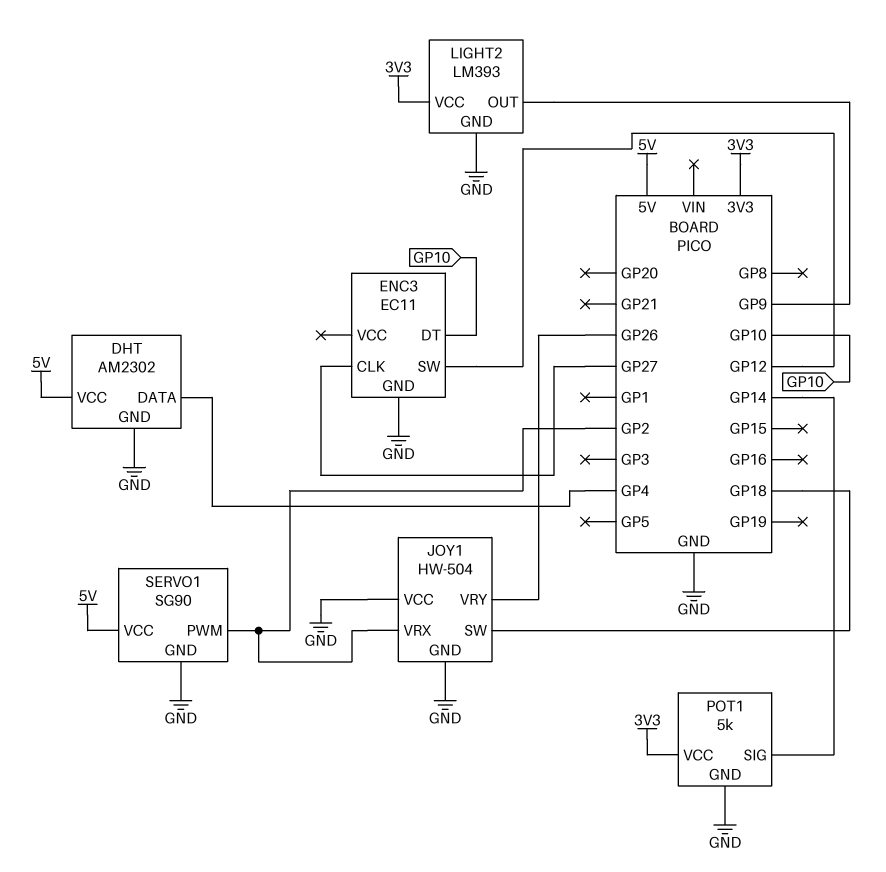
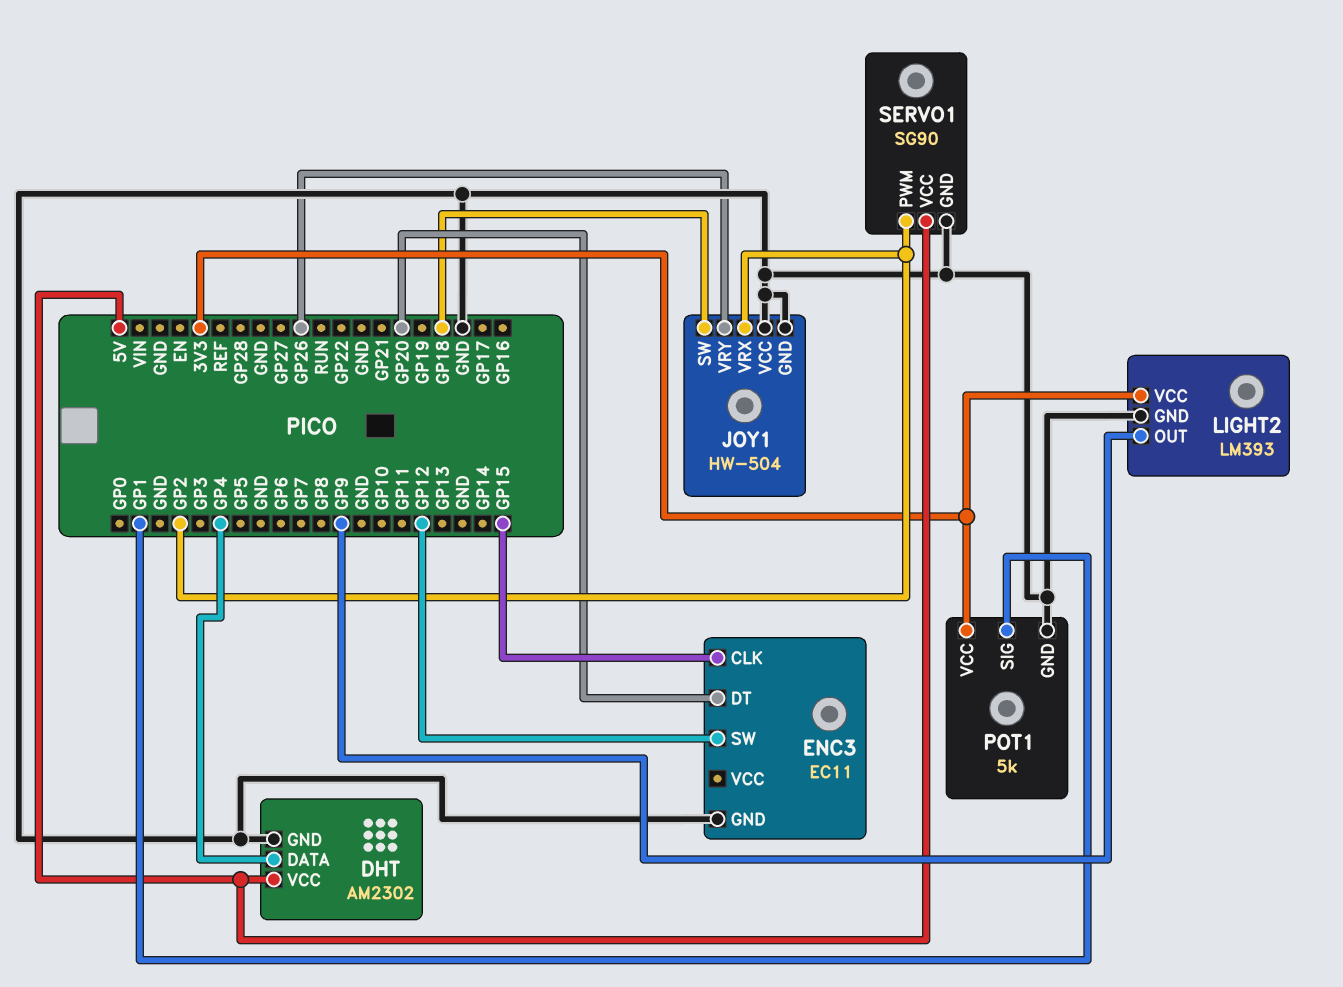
ENC3 pin CLK: GP27 -> GP15
ENC3 pin DT: GP10 -> GP20
POT1 pin SIG: GP14 -> GP1

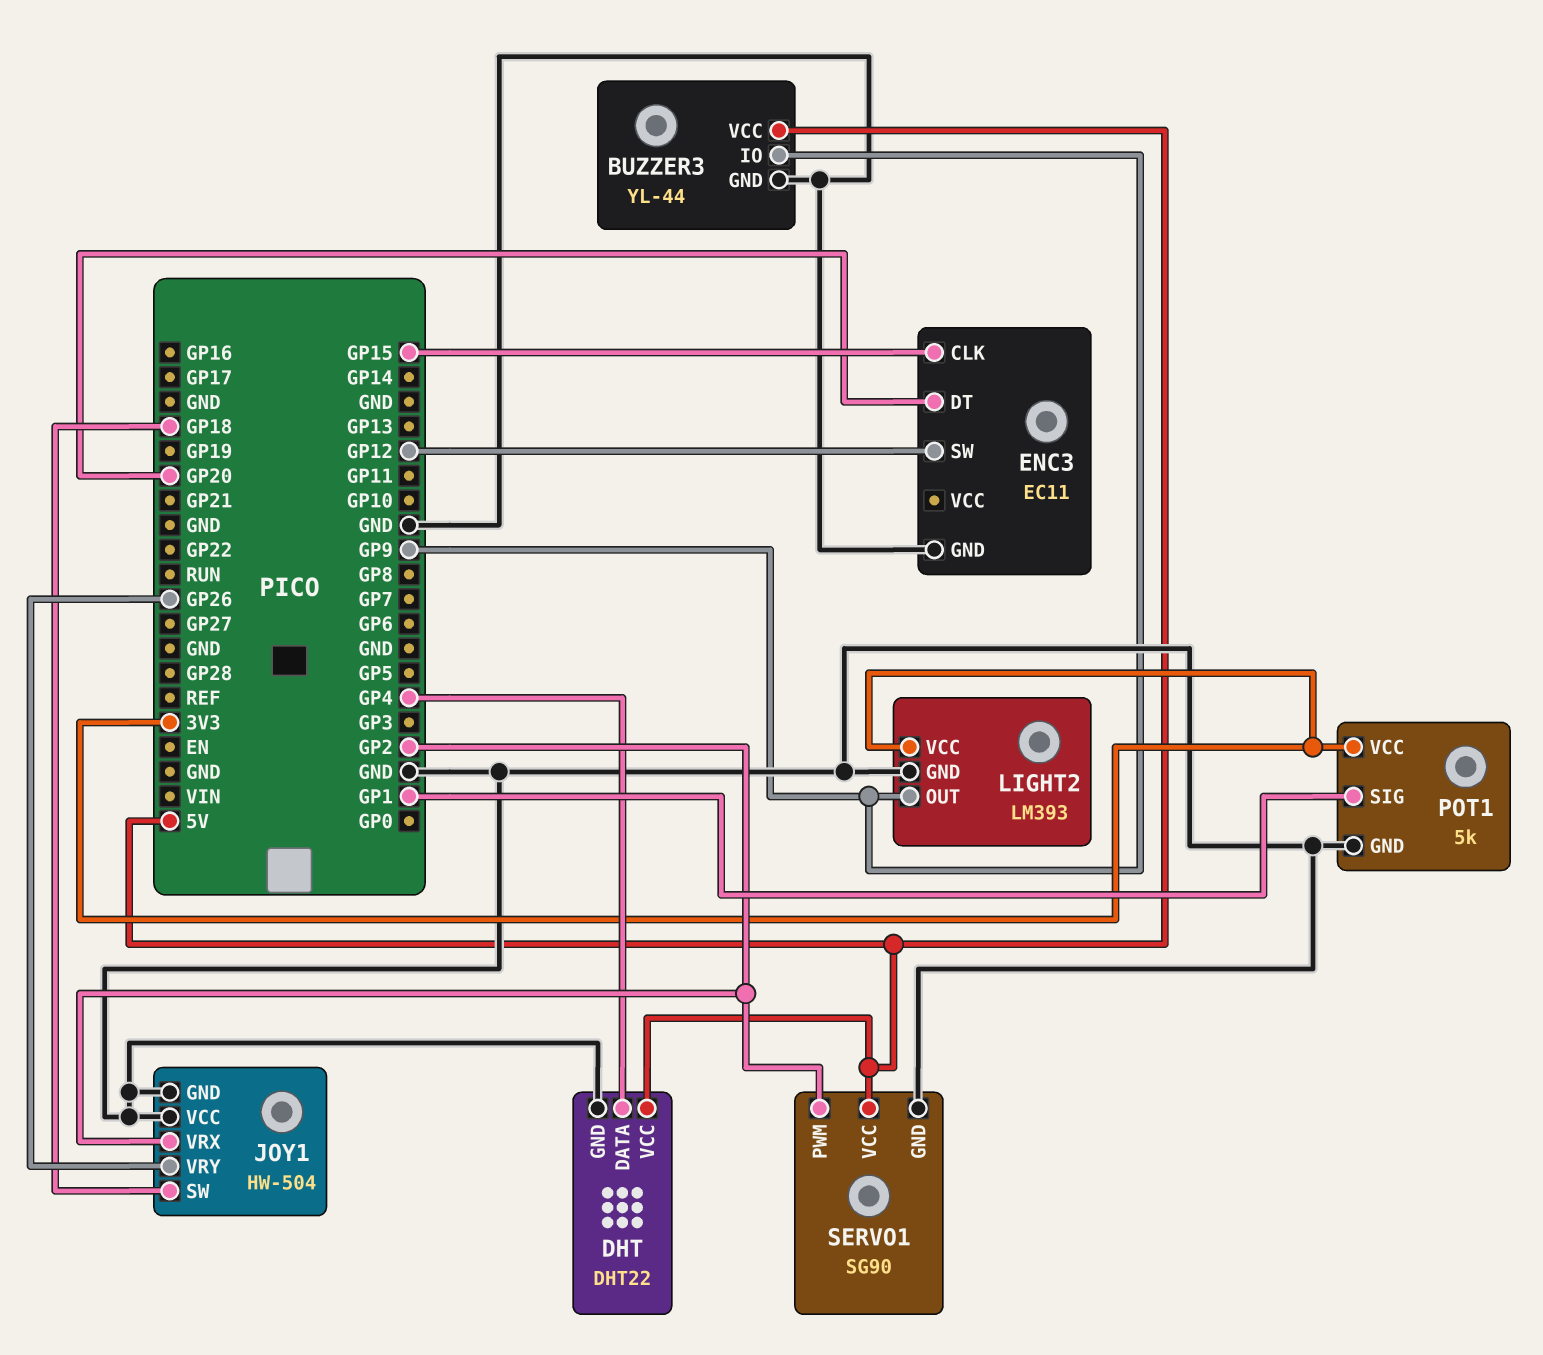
BUZZER3: none -> YL-44
BUZZER3 pin GND: none -> GND
BUZZER3 pin IO: none -> GP9
BUZZER3 pin VCC: none -> 5V
DHT: AM2302 -> DHT22

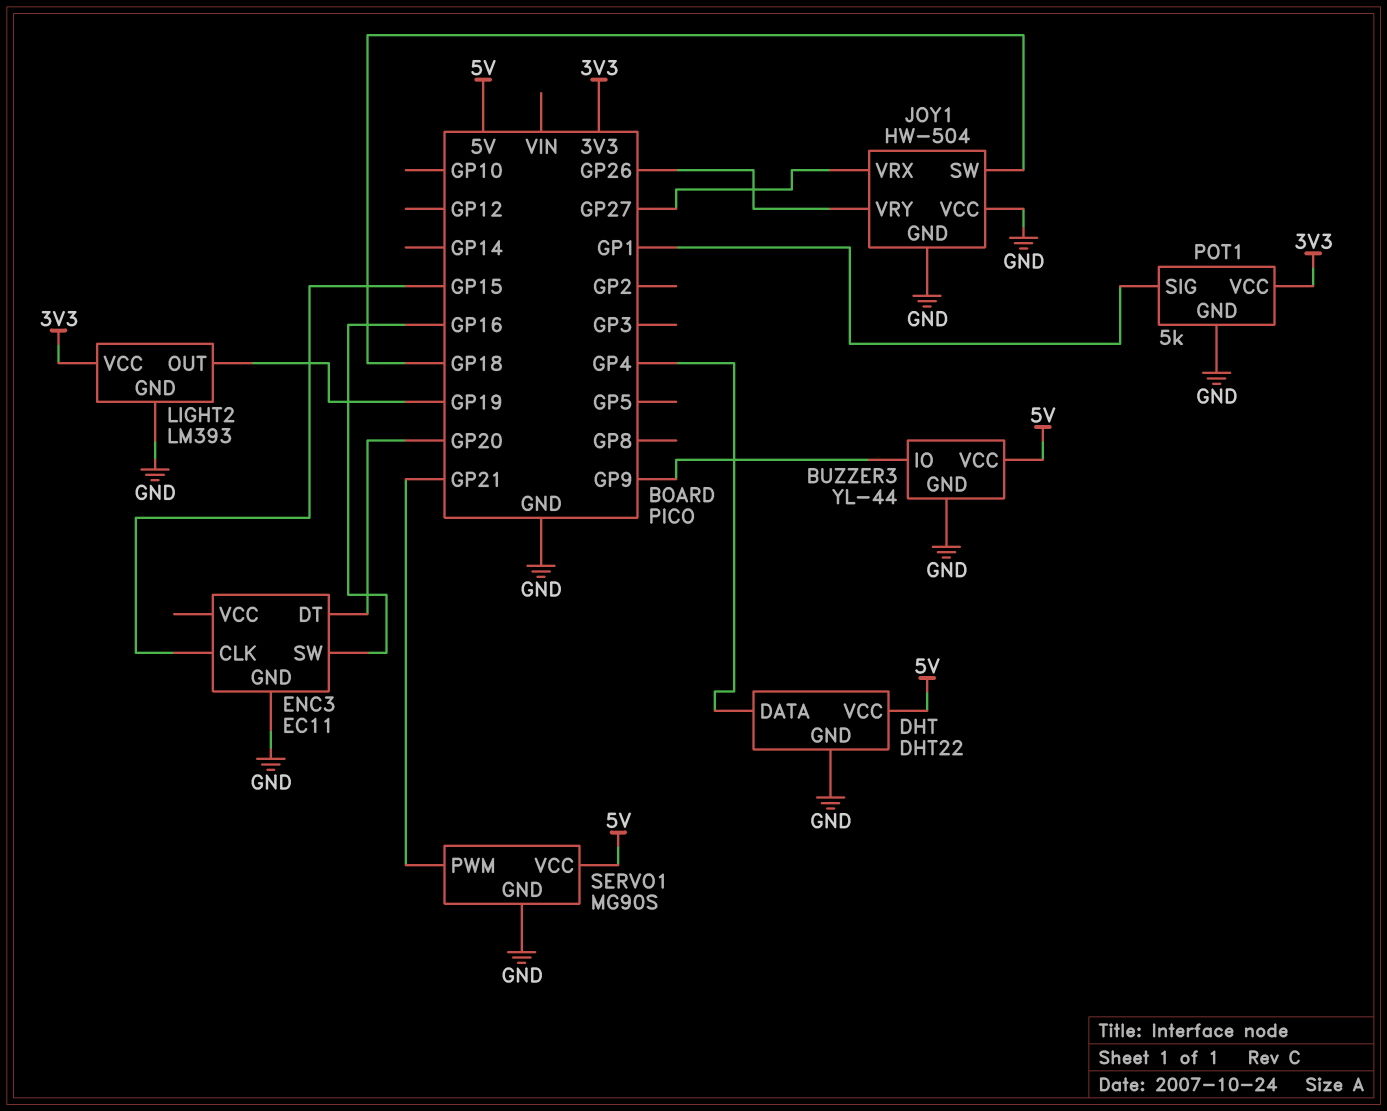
ENC3 pin SW: GP12 -> GP16
JOY1 pin VRX: GP2 -> GP27
LIGHT2 pin OUT: GP9 -> GP19
SERVO1: SG90 -> MG90S
SERVO1 pin PWM: GP2 -> GP21

